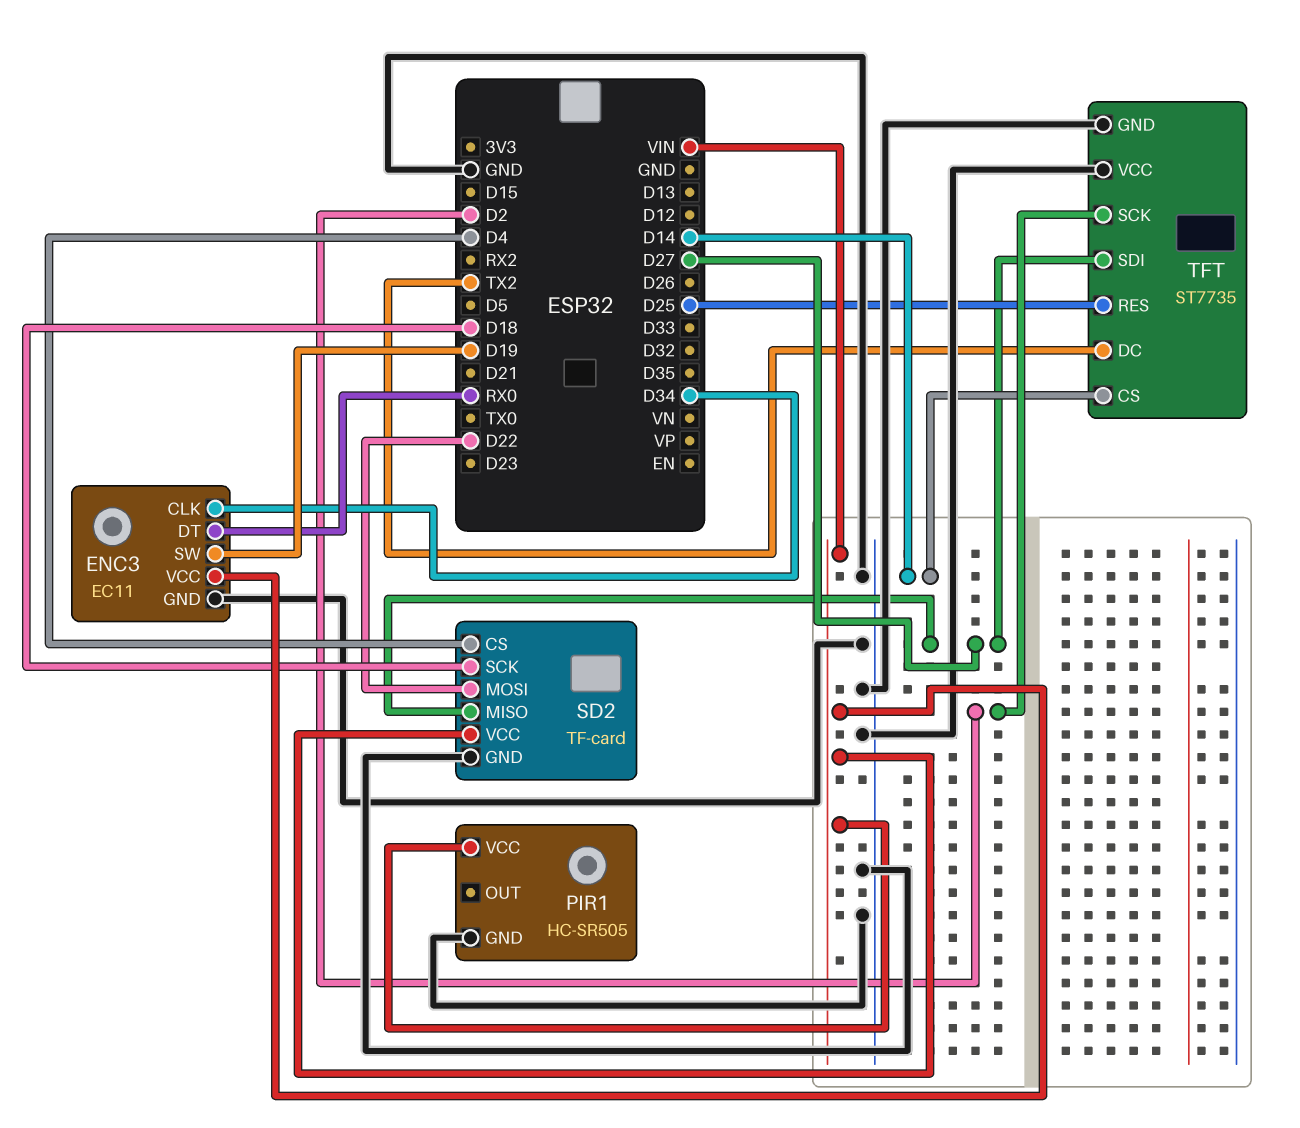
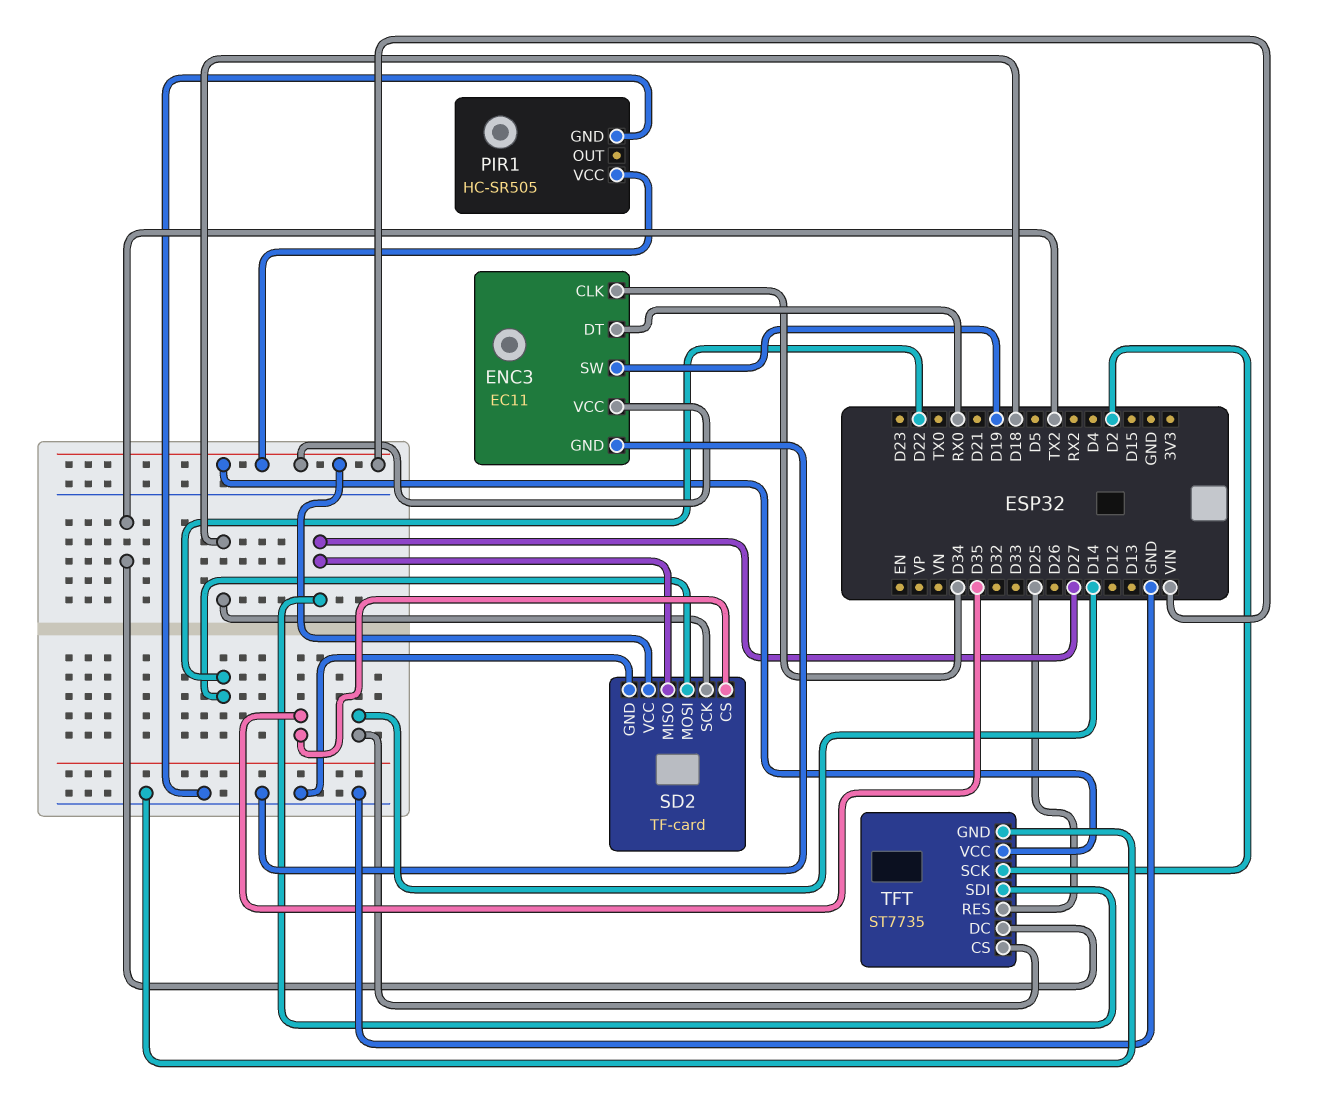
SD2 pin CS: D4 -> D35
TFT pin VCC: GND -> VIN

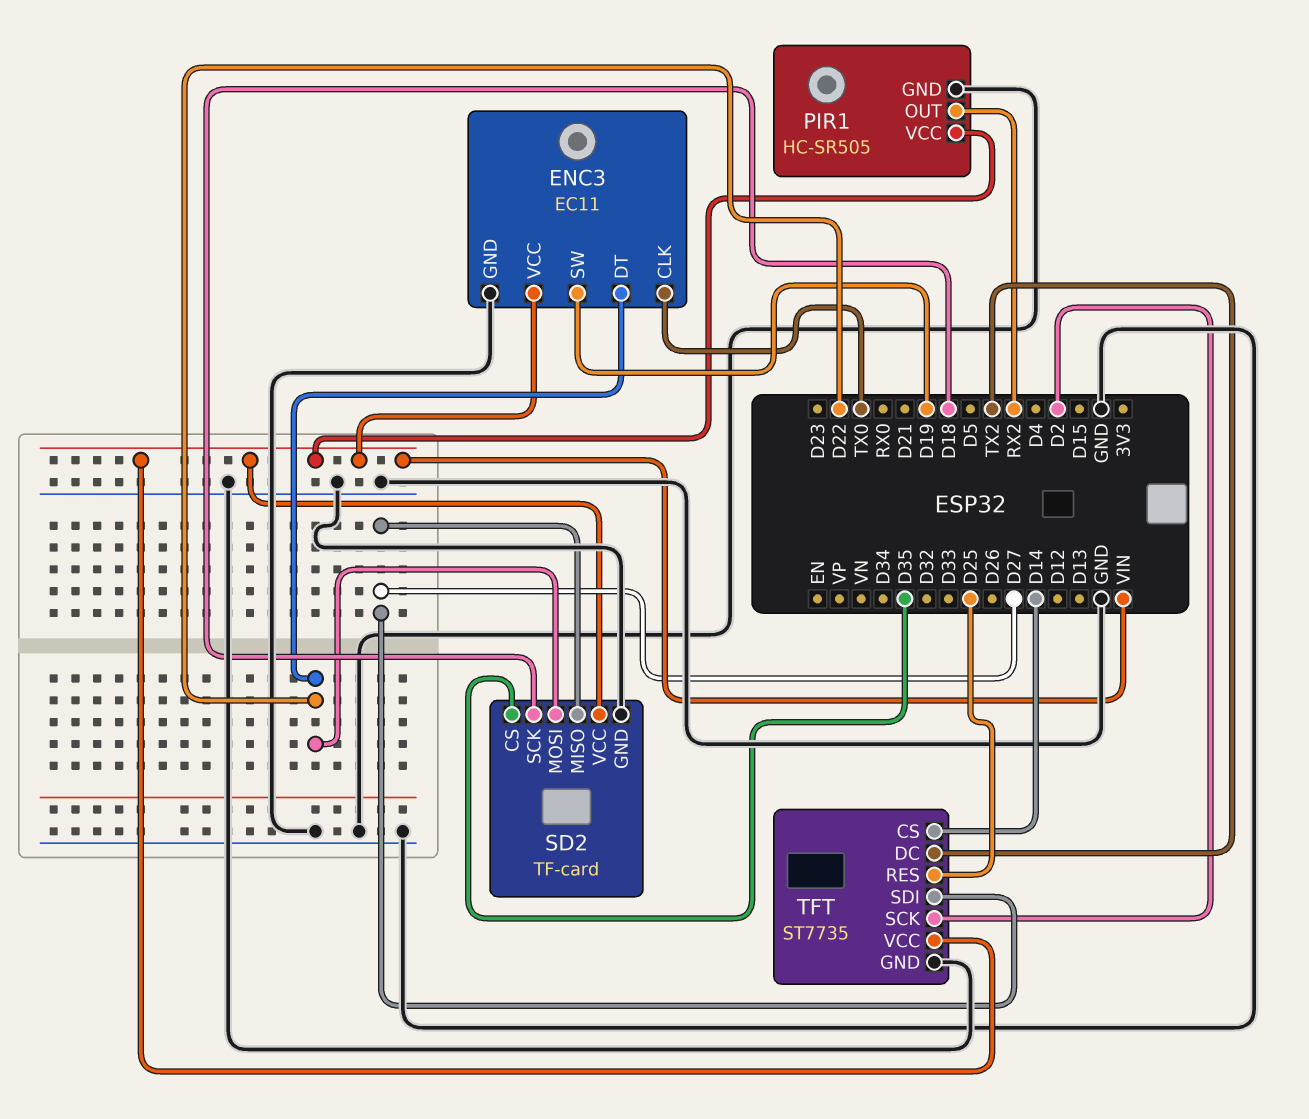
ENC3 pin CLK: D34 -> TX0
ENC3 pin DT: RX0 -> D22
PIR1 pin OUT: none -> RX2

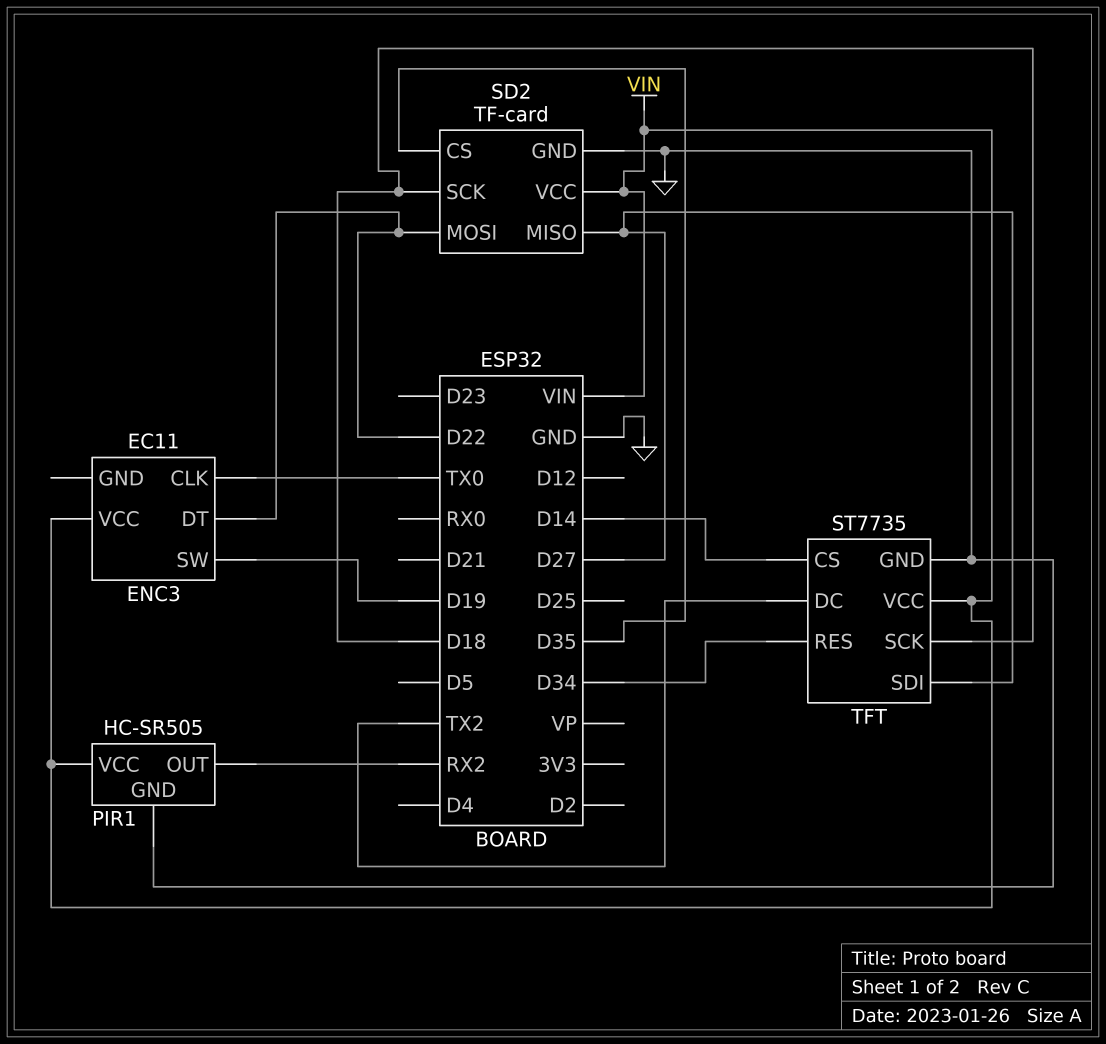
ENC3 pin GND: GND -> none
TFT pin RES: D25 -> D34
TFT pin SCK: D2 -> D18

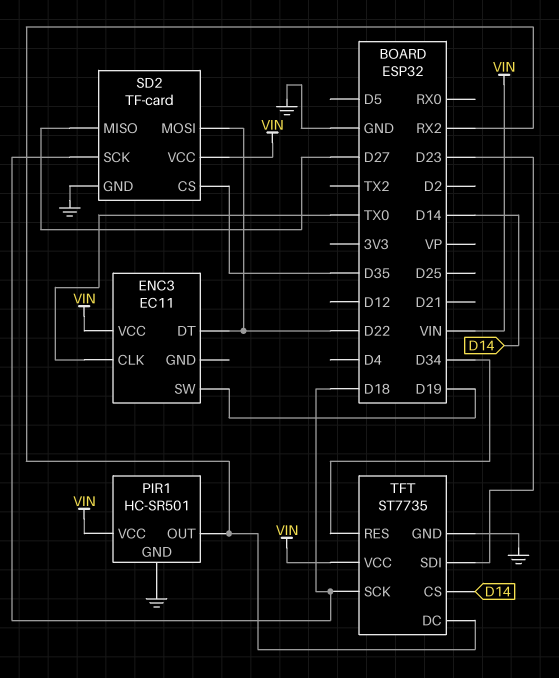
PIR1: HC-SR505 -> HC-SR501
TFT pin DC: TX2 -> RX2
TFT pin SDI: D27 -> D23

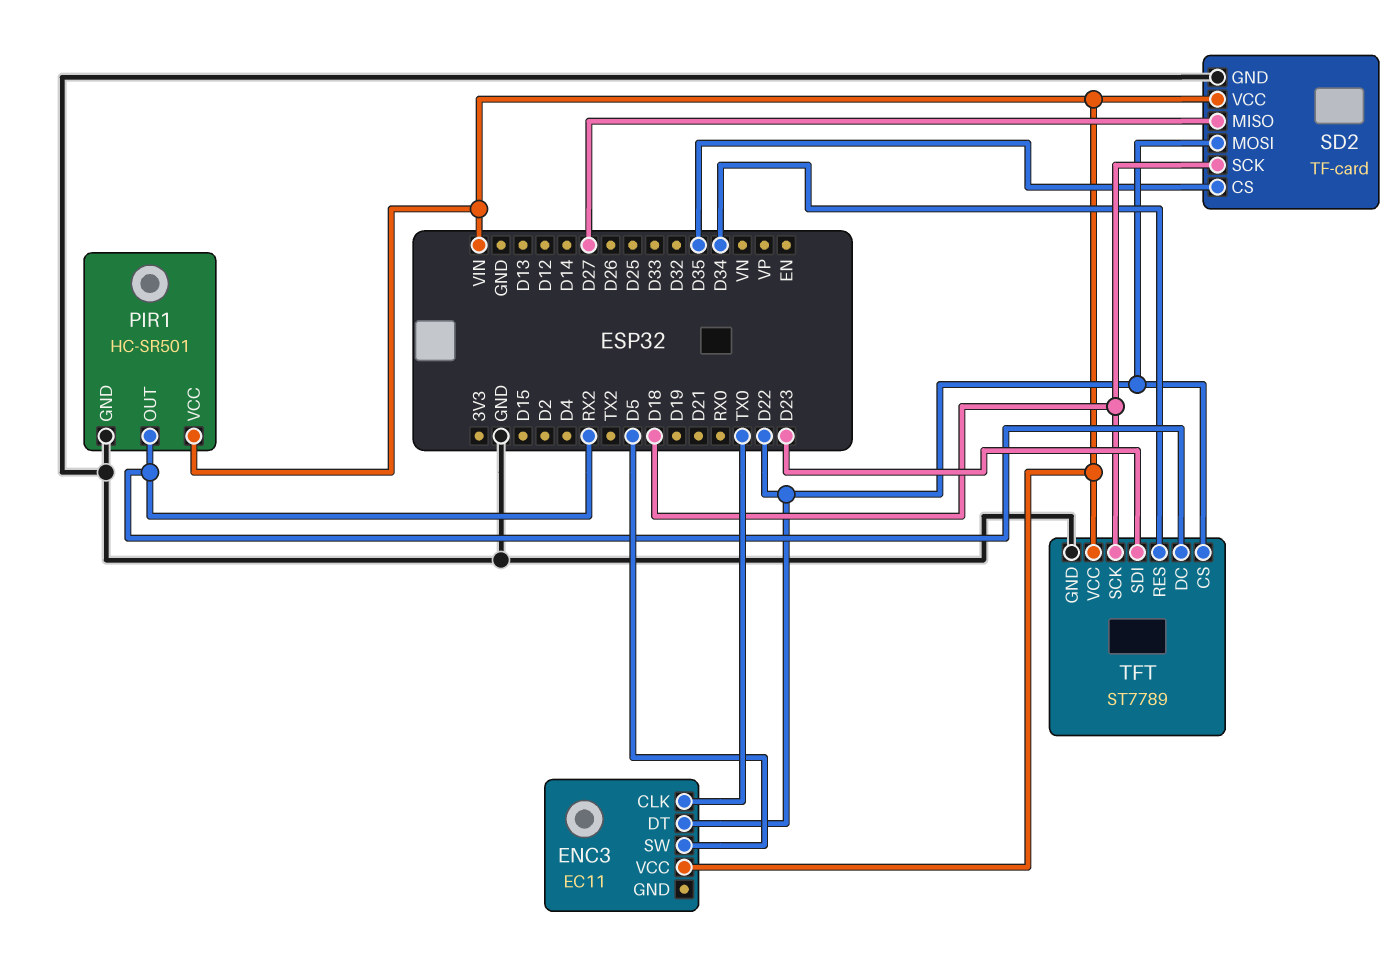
ENC3 pin SW: D19 -> D5
TFT: ST7735 -> ST7789
TFT pin CS: D14 -> D22

